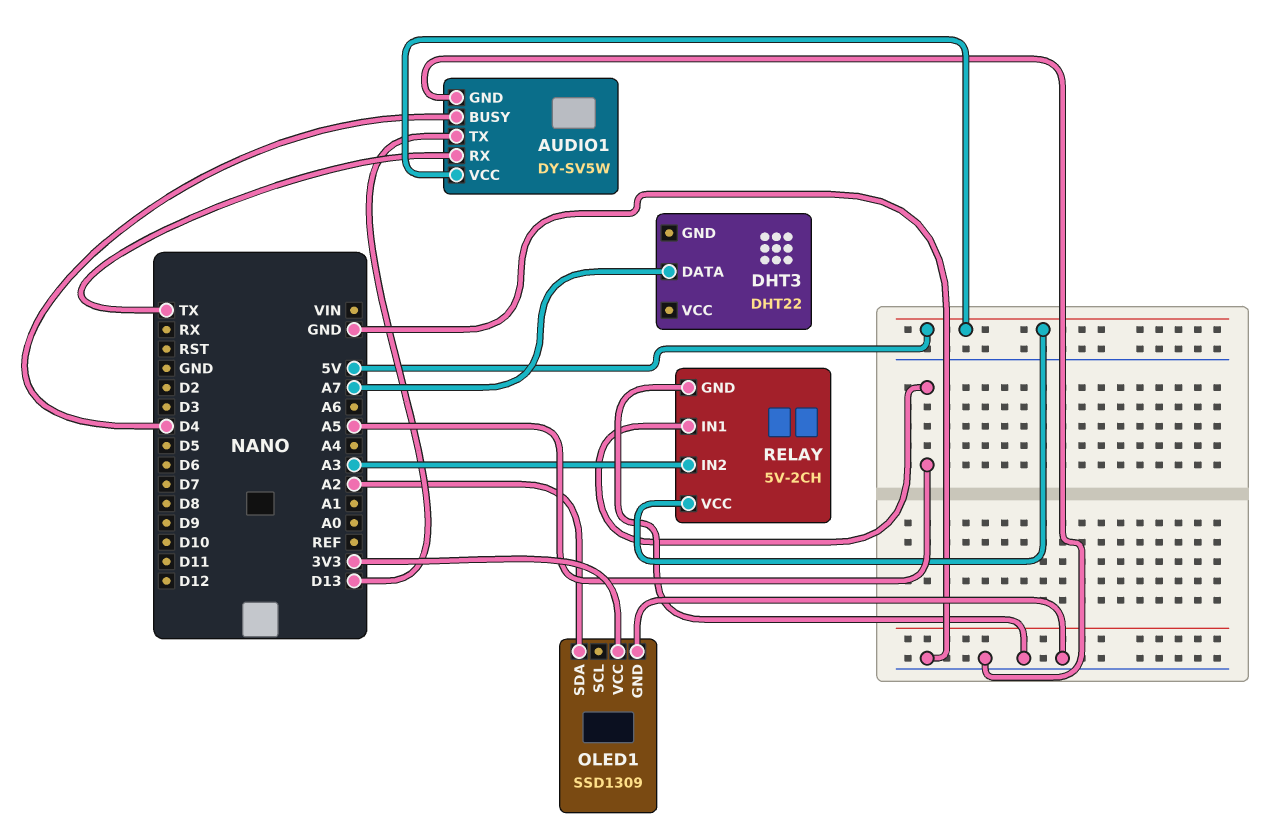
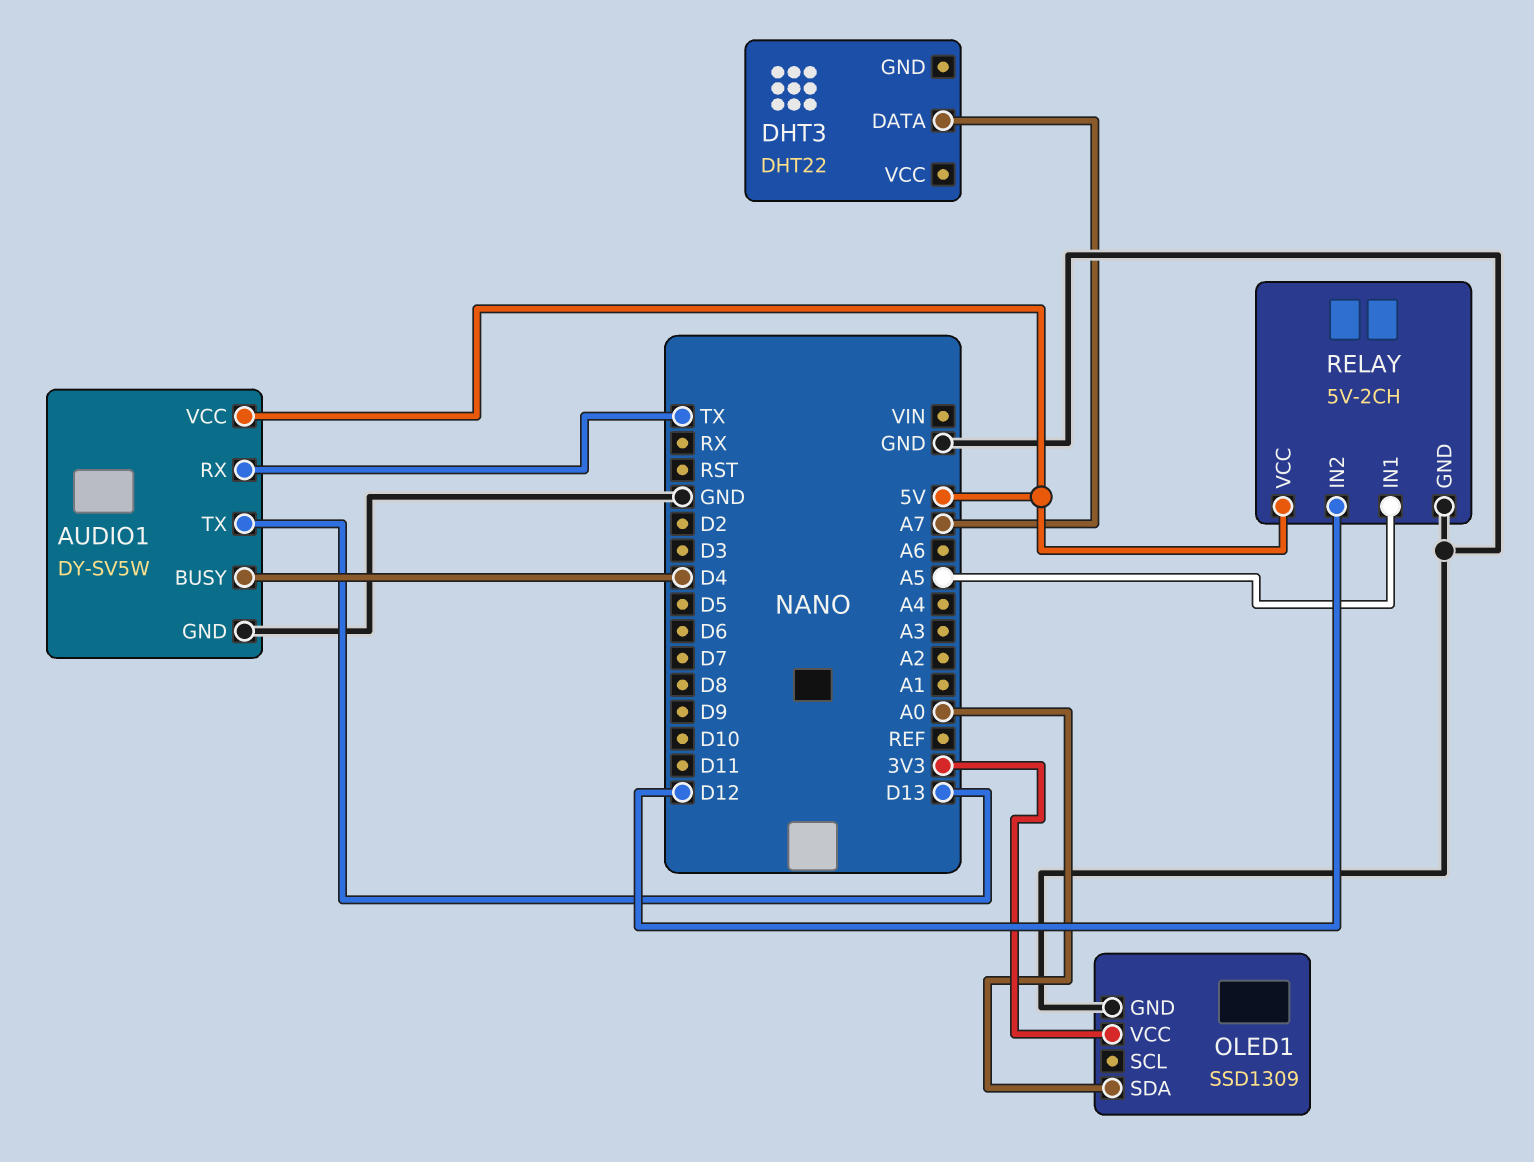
OLED1 pin SDA: A2 -> A0
RELAY pin IN2: A3 -> D12

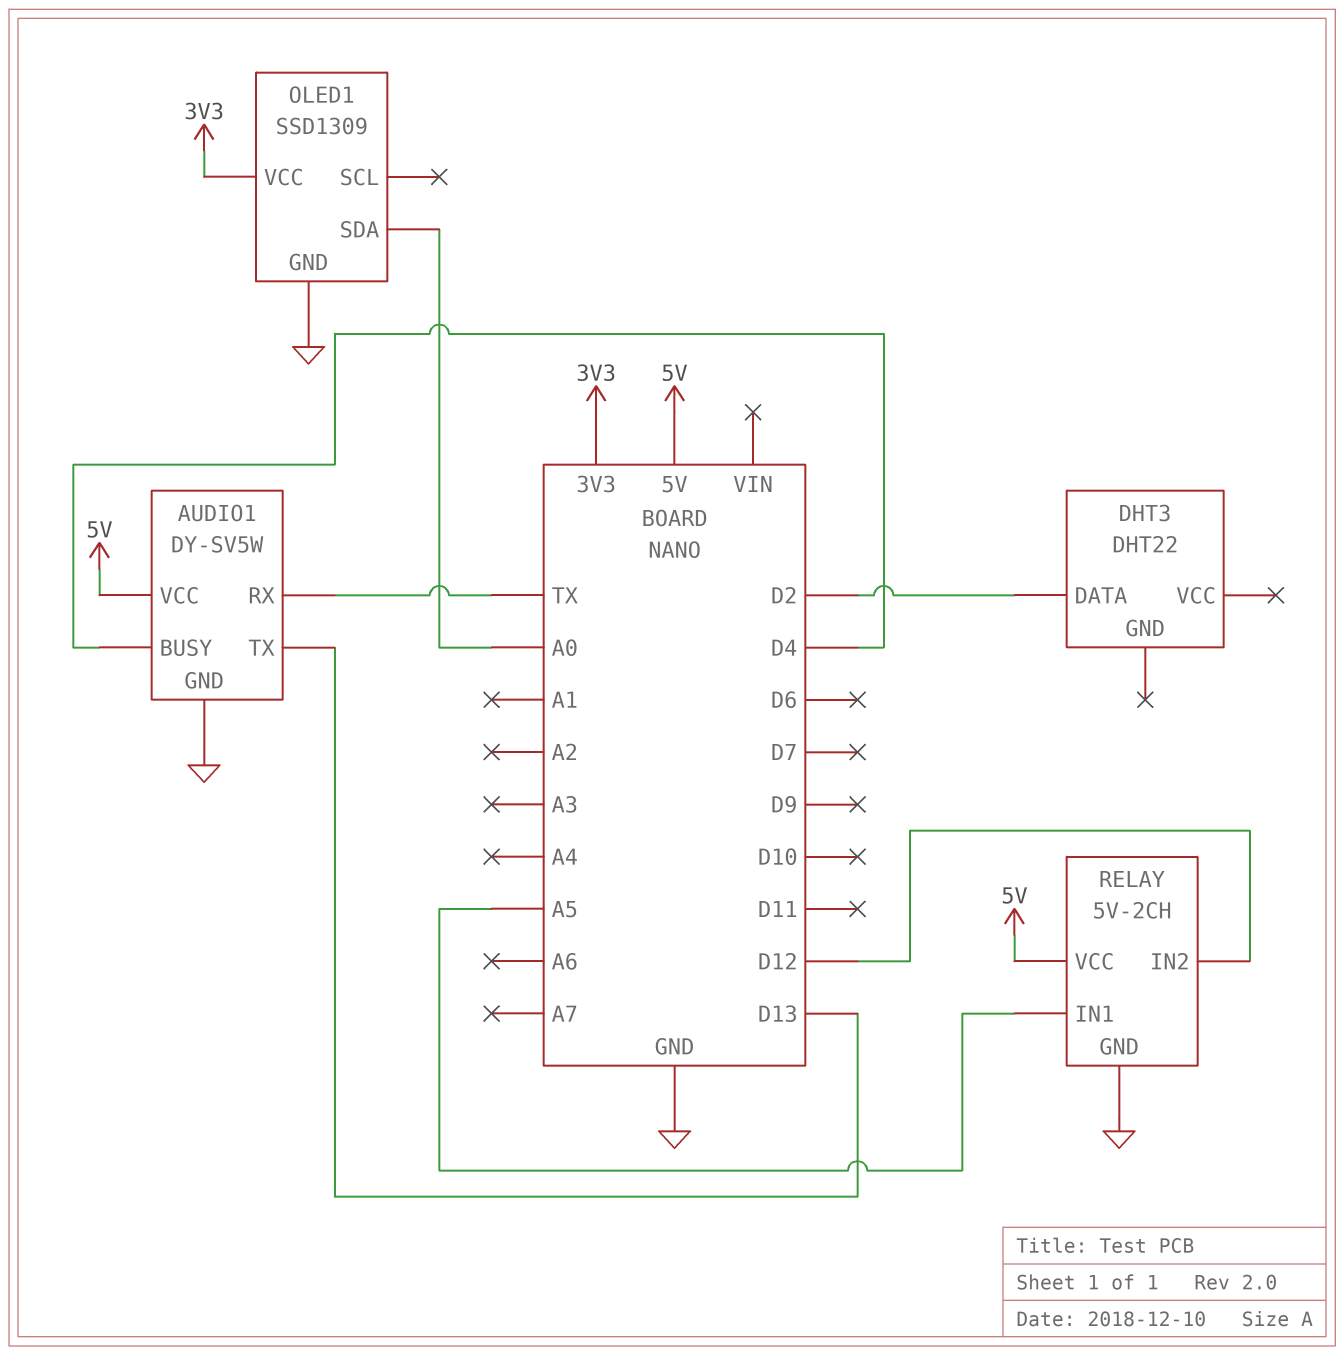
DHT3 pin DATA: A7 -> D2

